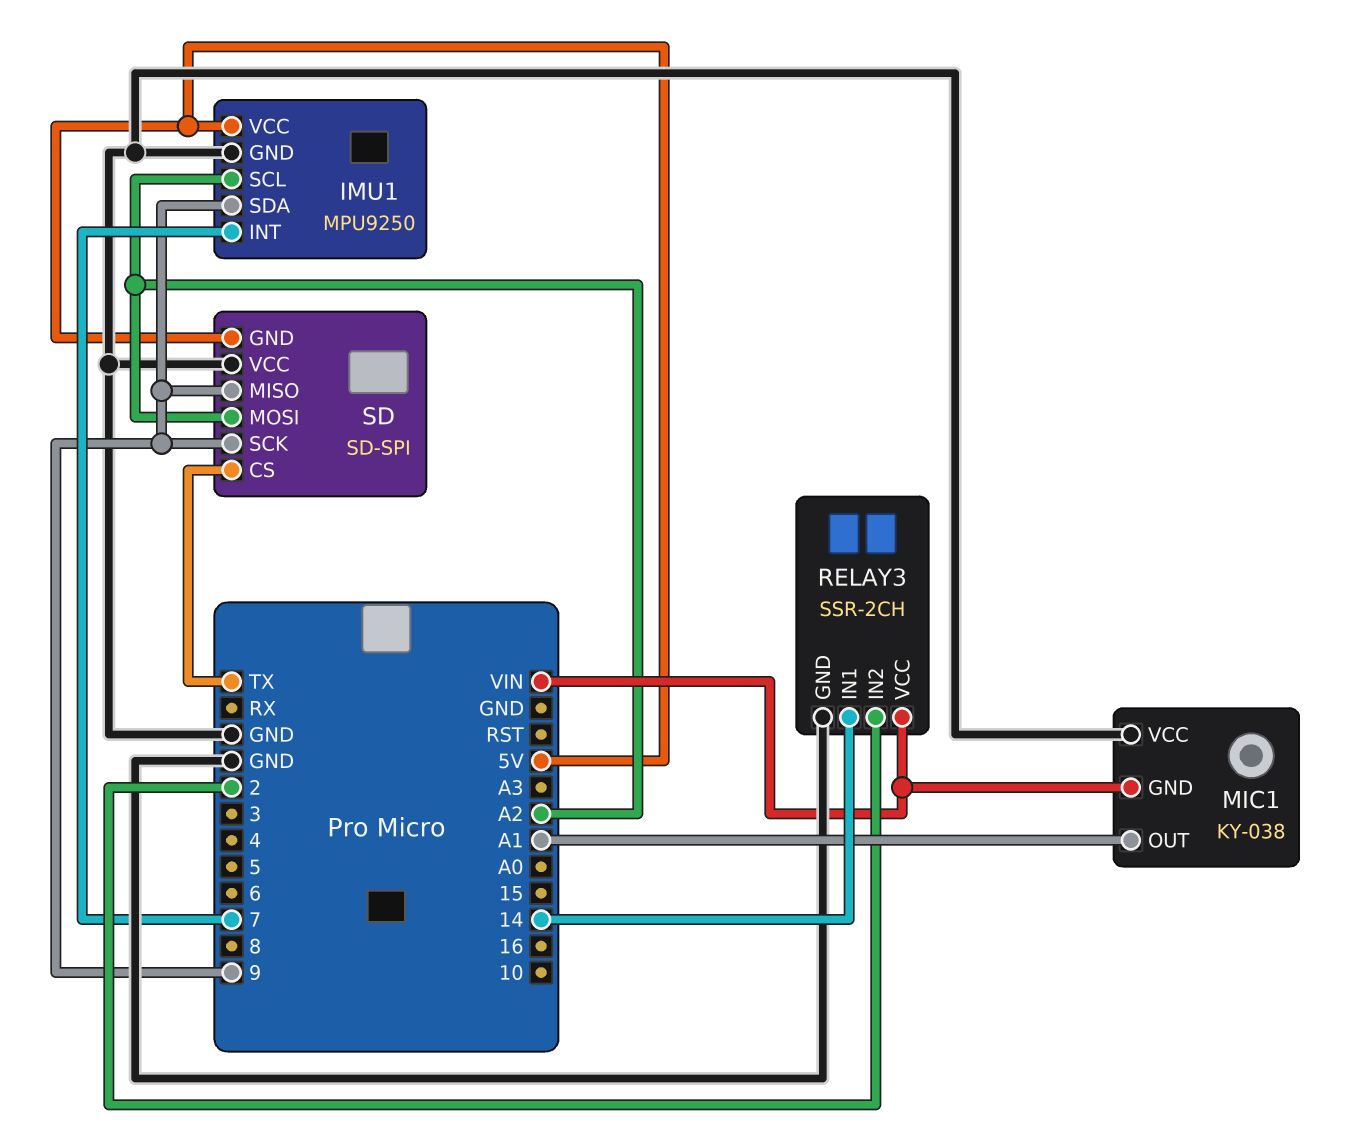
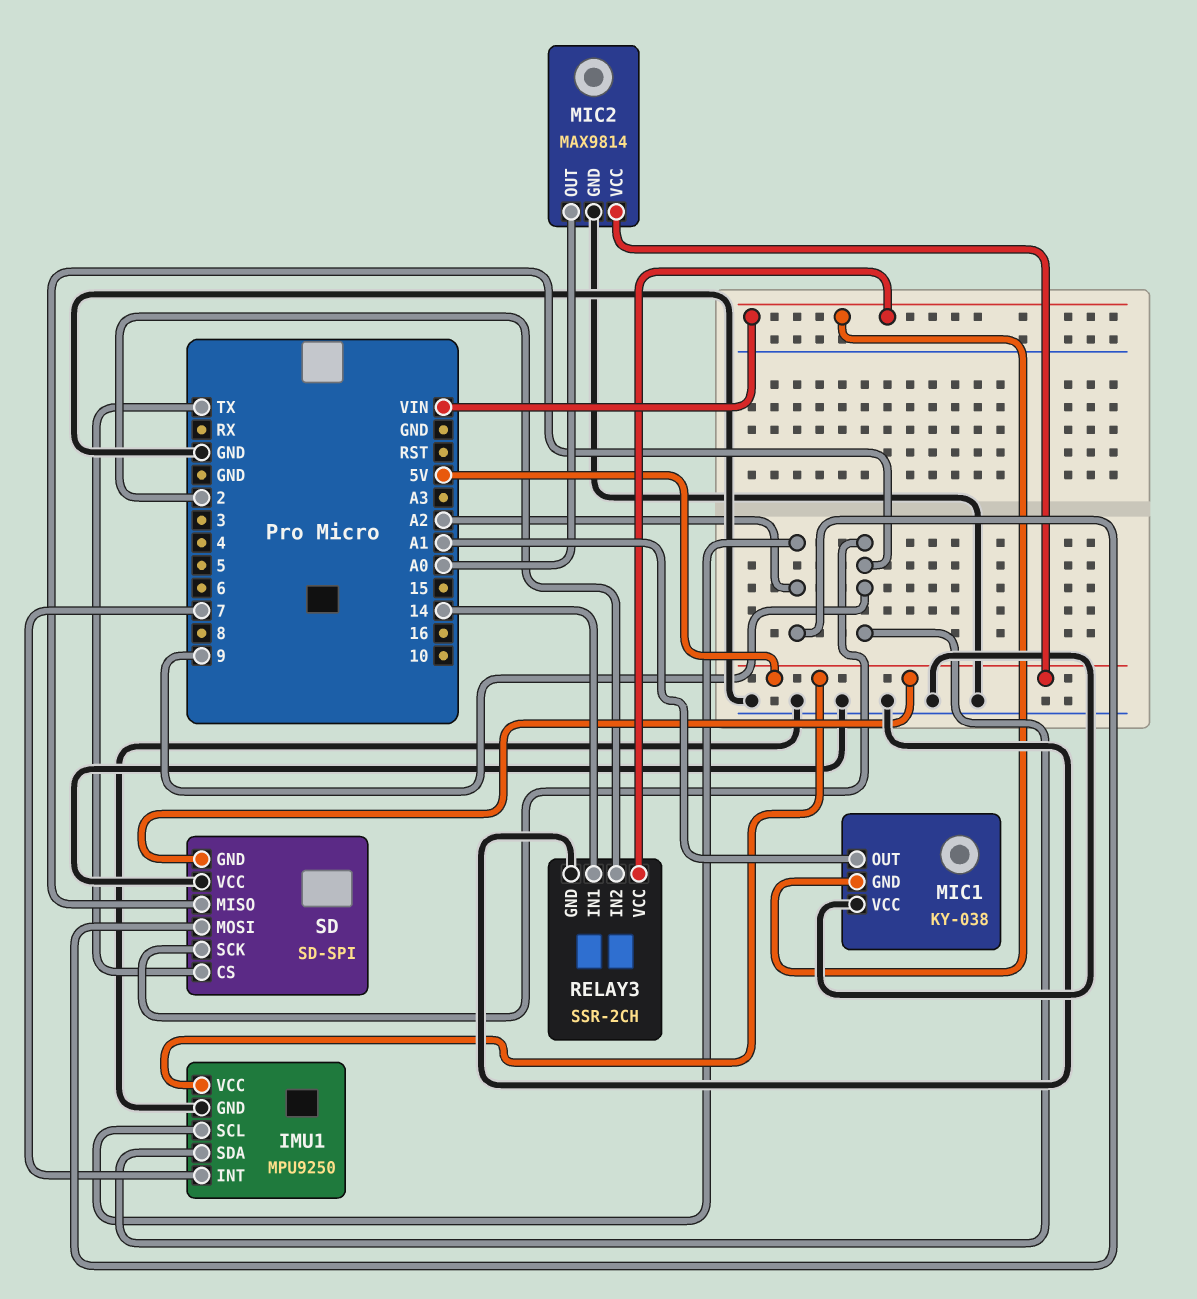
MIC2: none -> MAX9814
MIC2 pin GND: none -> GND
MIC2 pin OUT: none -> A0
MIC2 pin VCC: none -> 5V

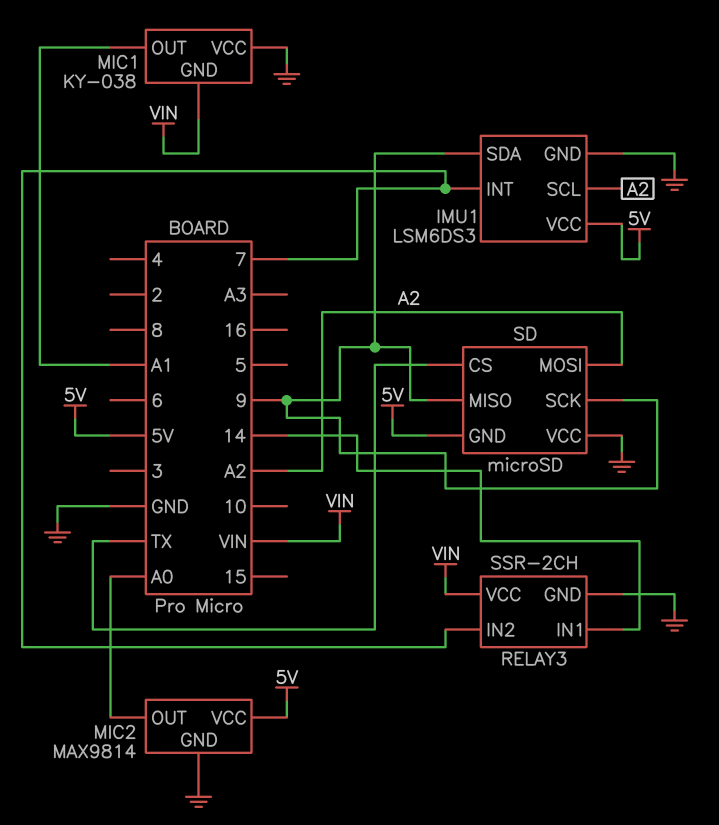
IMU1: MPU9250 -> LSM6DS3
RELAY3 pin IN2: 2 -> 7
SD: SD-SPI -> microSD

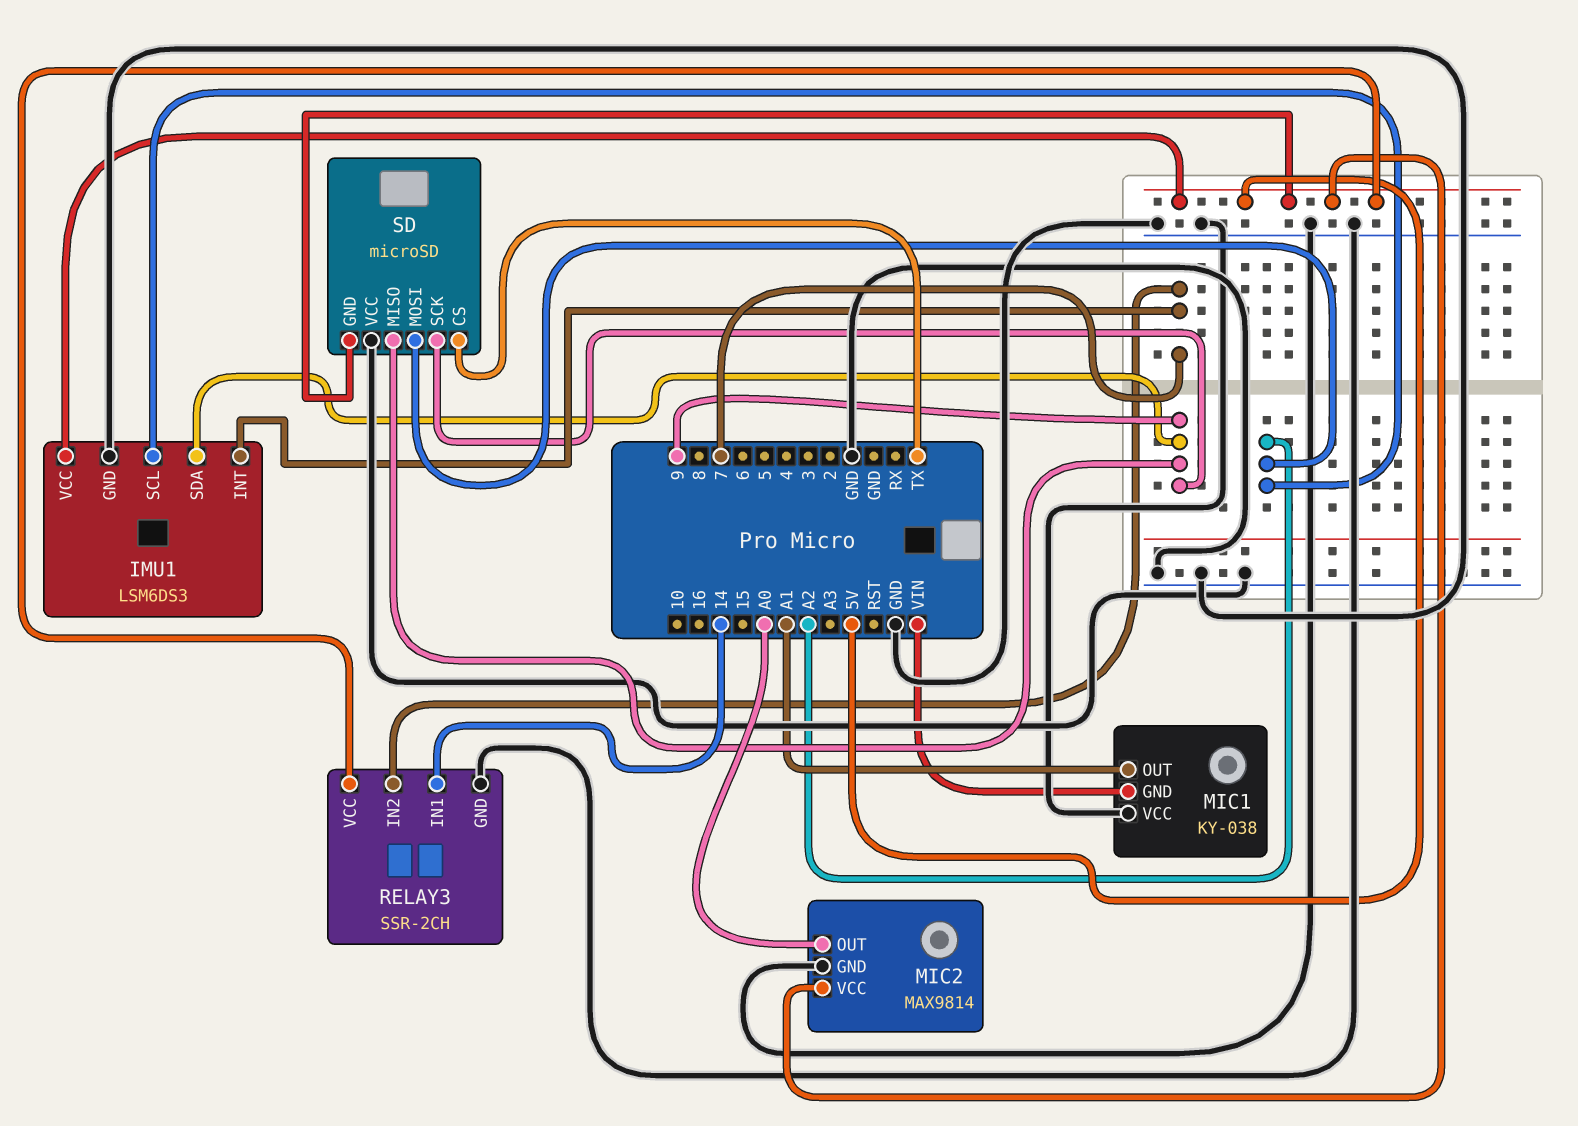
RELAY3 pin VCC: VIN -> 5V

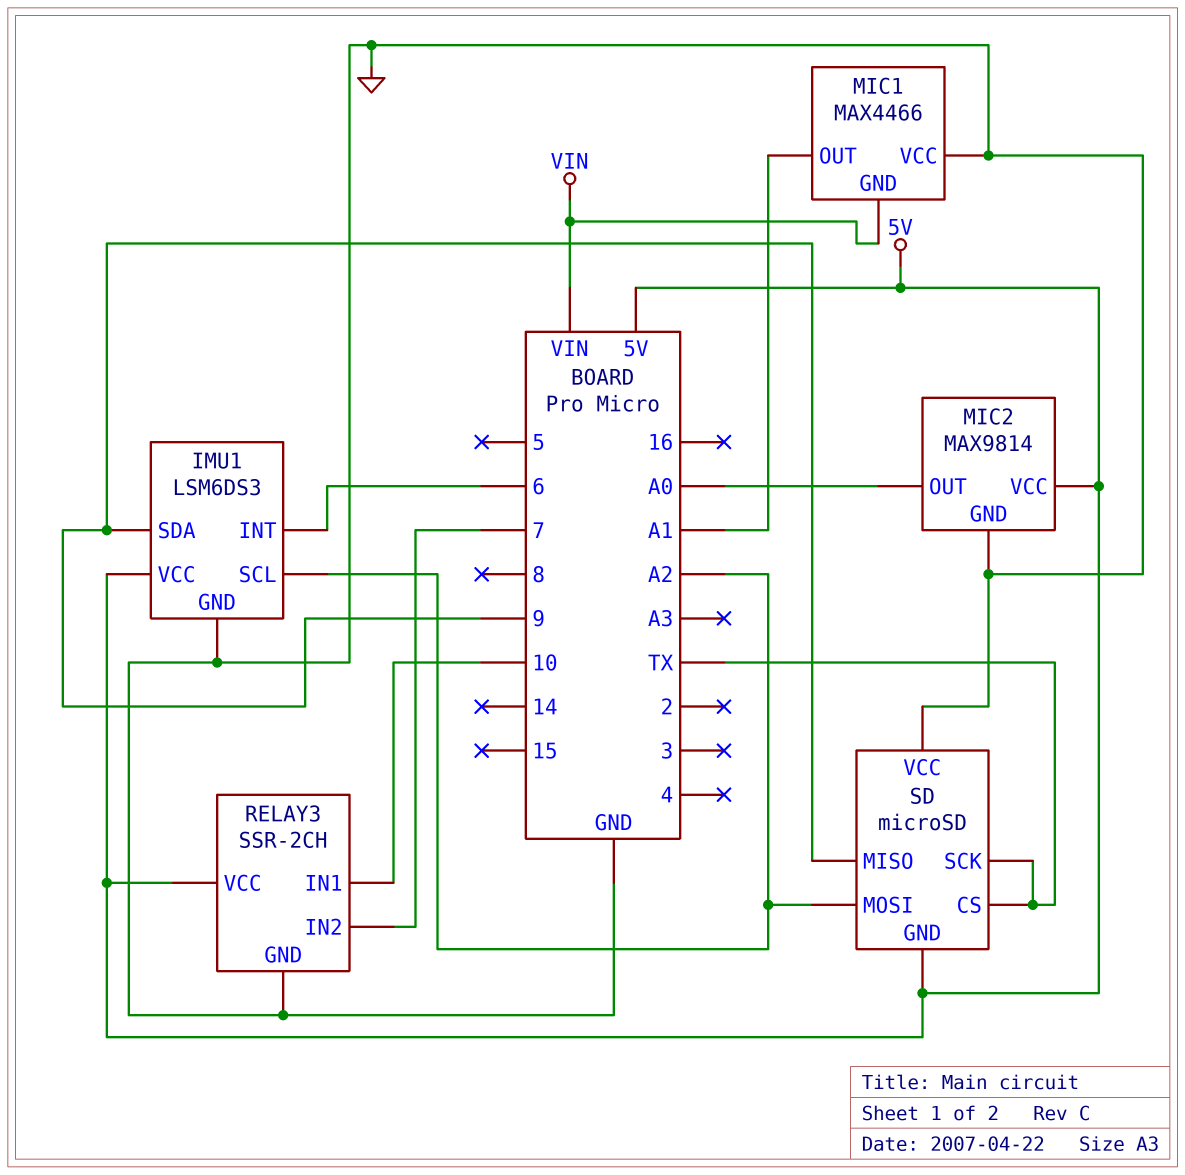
IMU1 pin INT: 7 -> 6
MIC1: KY-038 -> MAX4466
RELAY3 pin IN1: 14 -> 10
SD pin SCK: 9 -> TX

